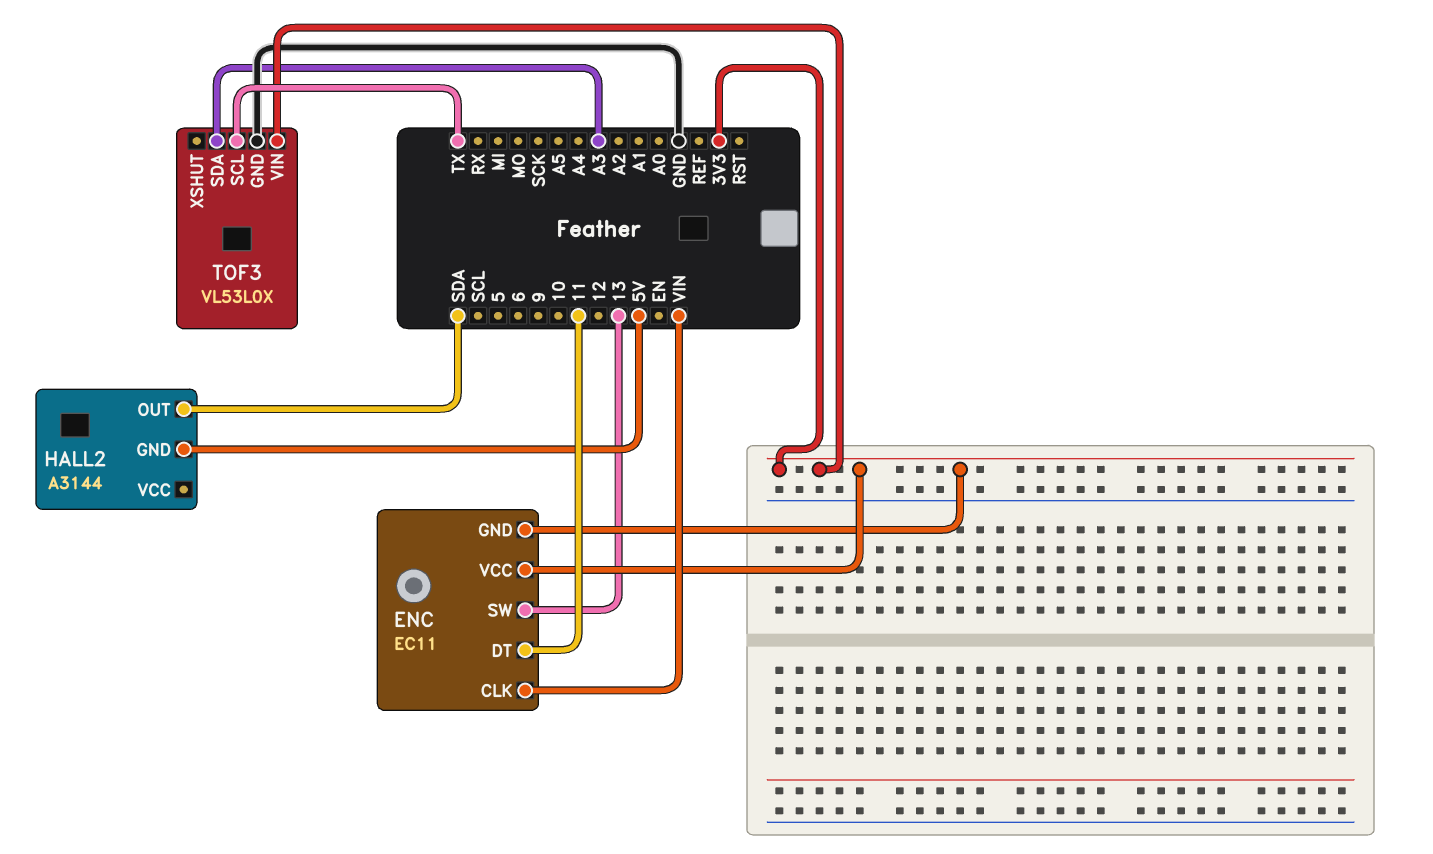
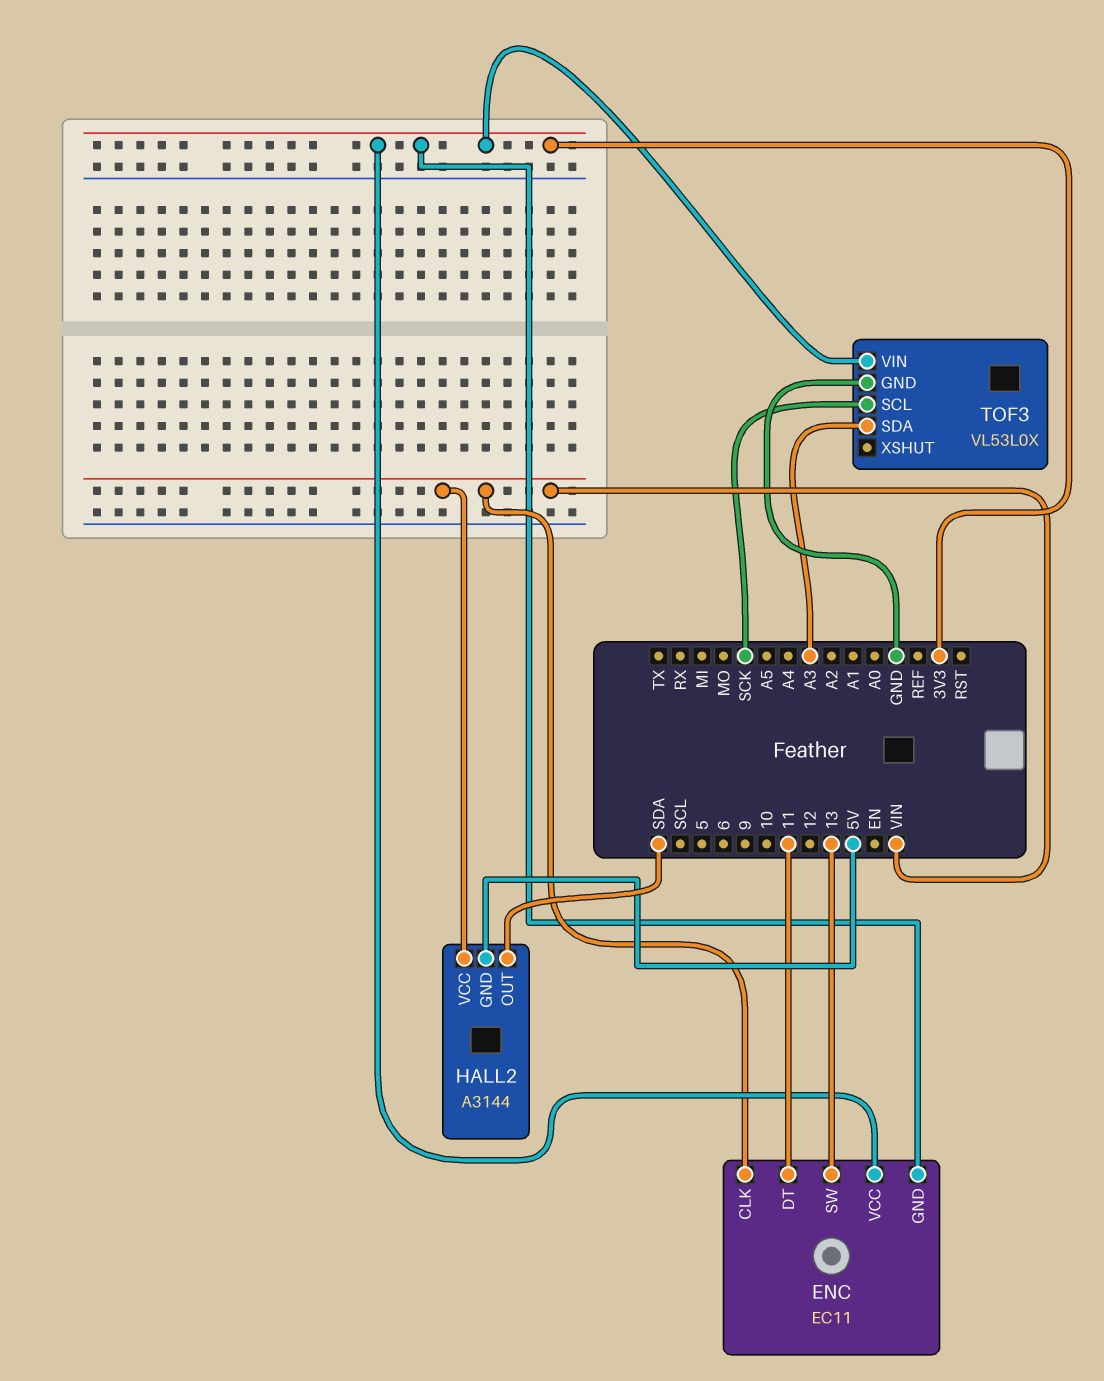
HALL2 pin VCC: none -> VIN
TOF3 pin SCL: TX -> SCK

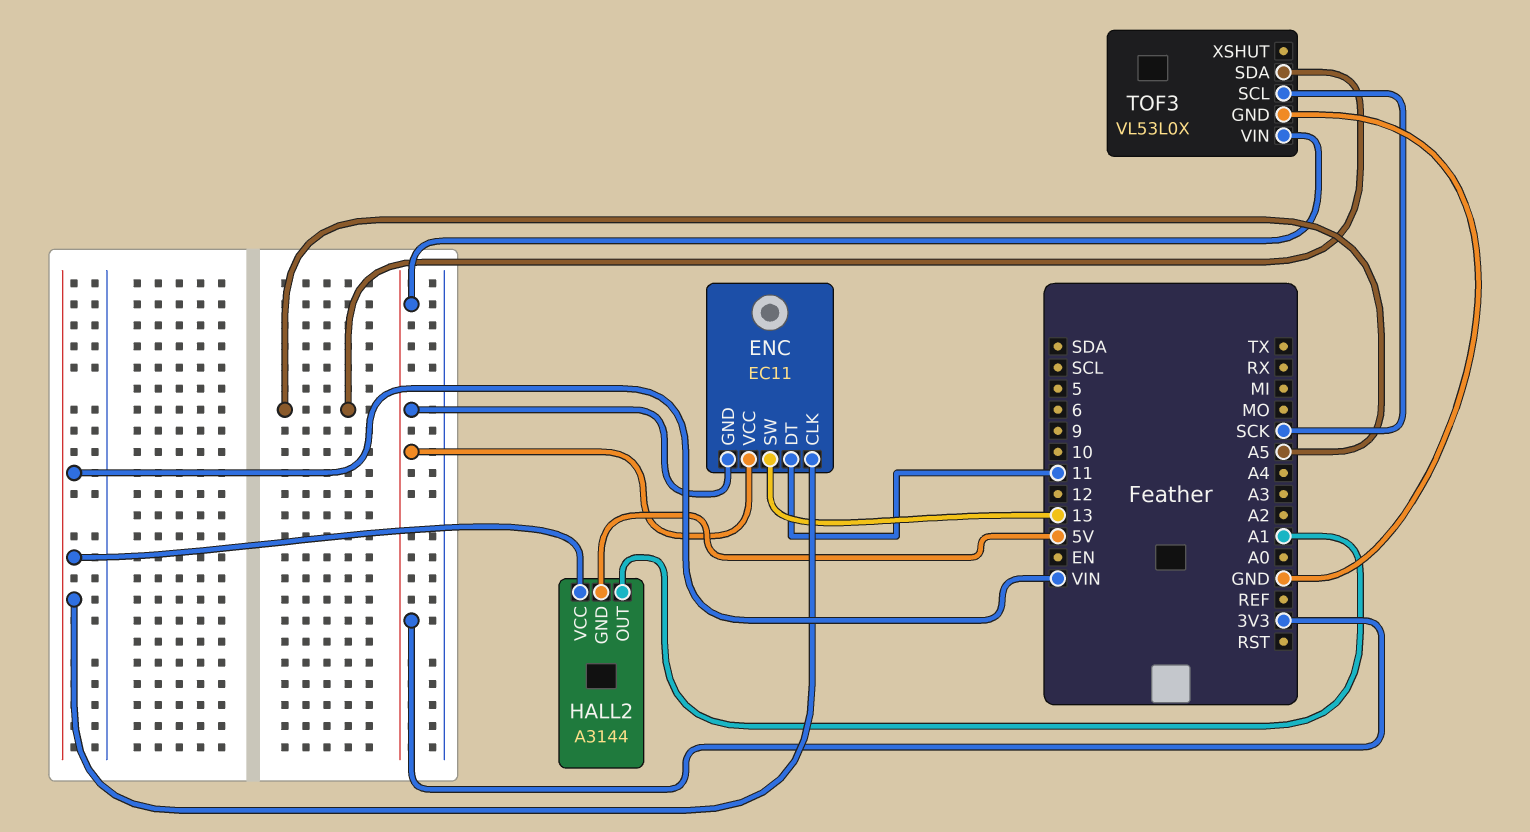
HALL2 pin OUT: SDA -> A1
TOF3 pin SDA: A3 -> A5

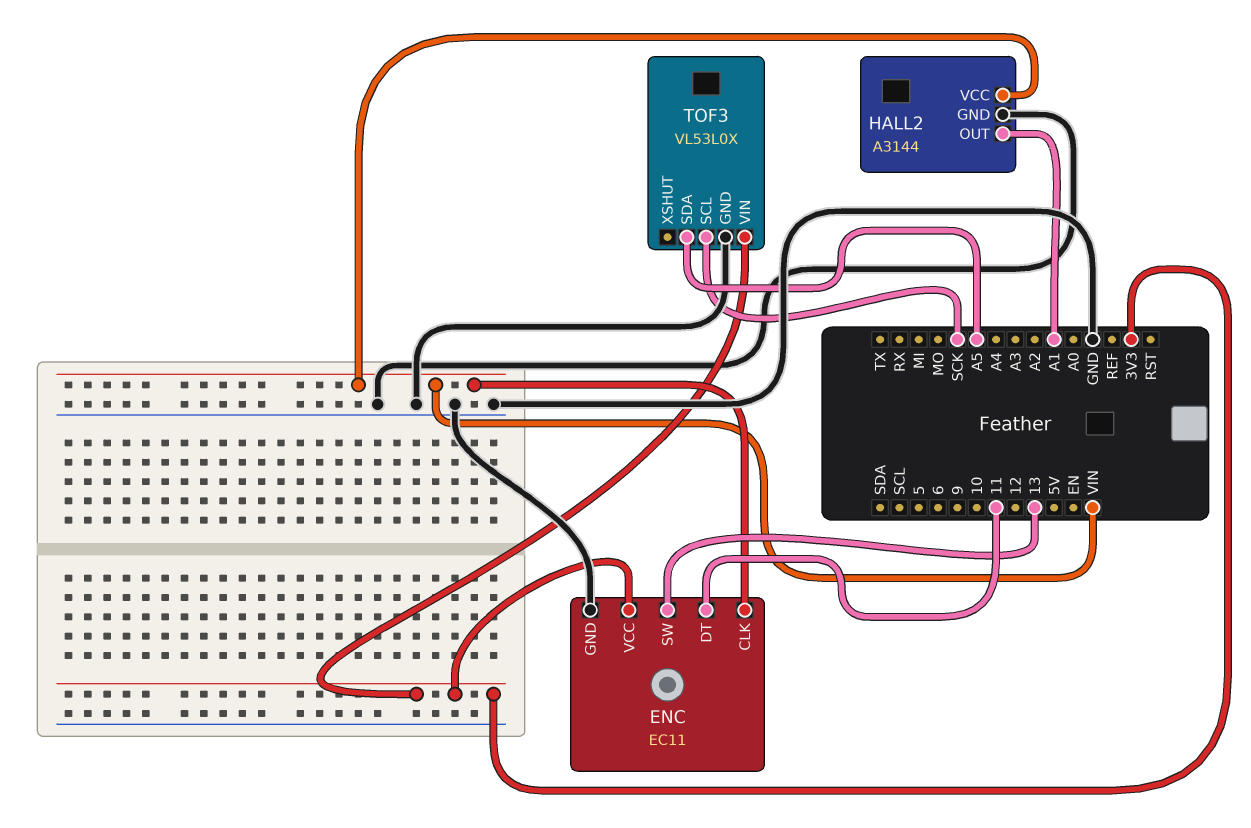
ENC pin GND: 3V3 -> GND
HALL2 pin GND: 5V -> GND

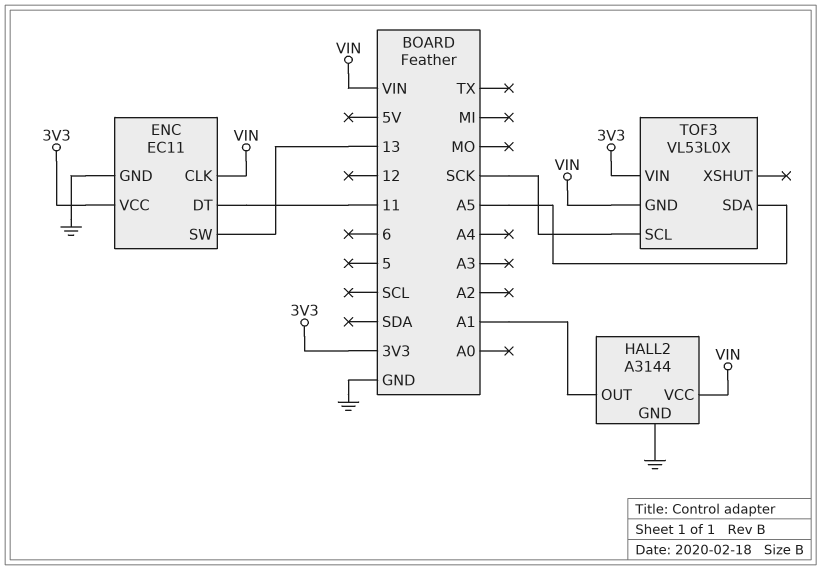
TOF3 pin GND: GND -> VIN

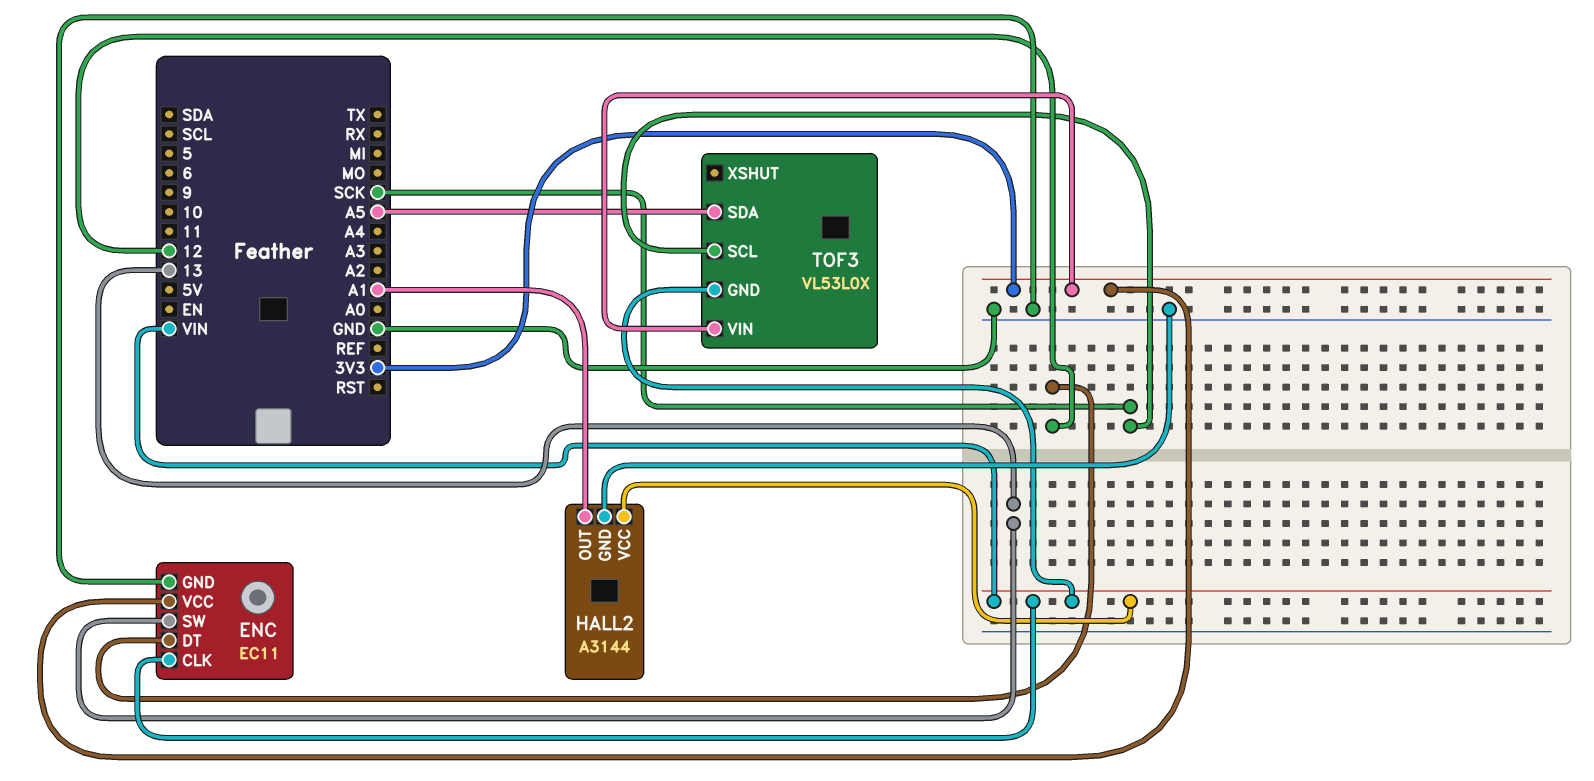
ENC pin DT: 11 -> 12

